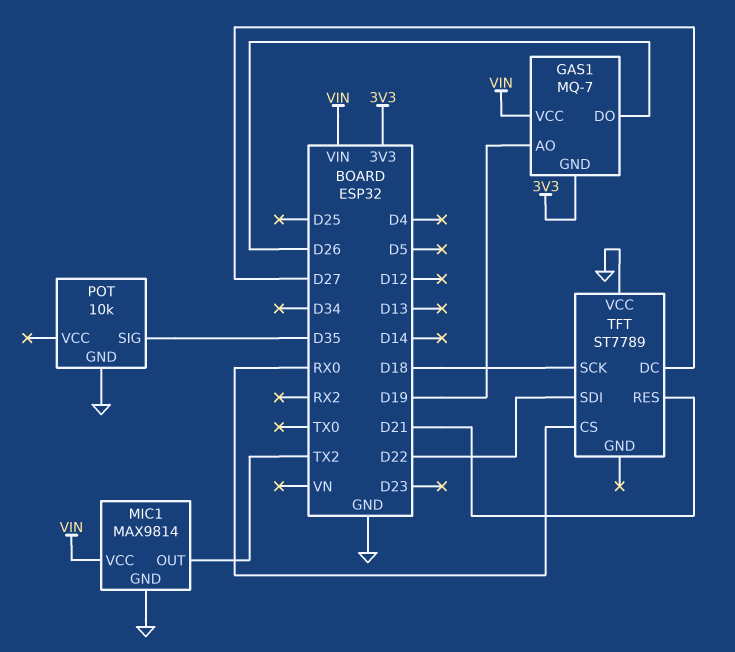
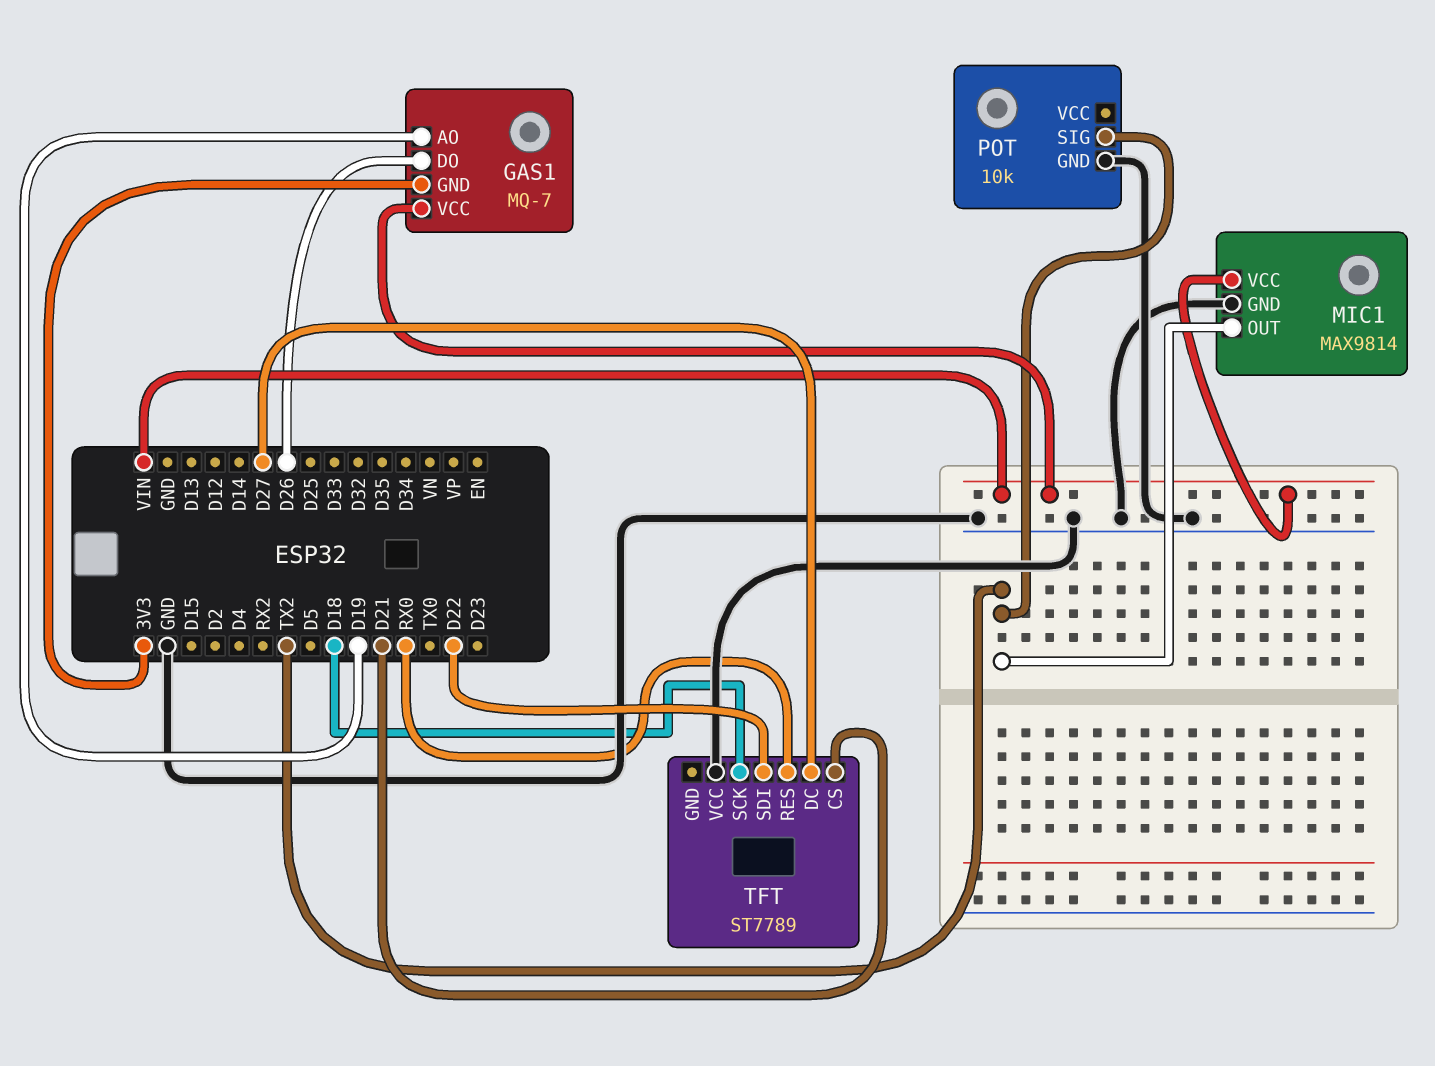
POT pin SIG: D35 -> TX2
TFT pin CS: RX0 -> D21
TFT pin RES: D21 -> RX0

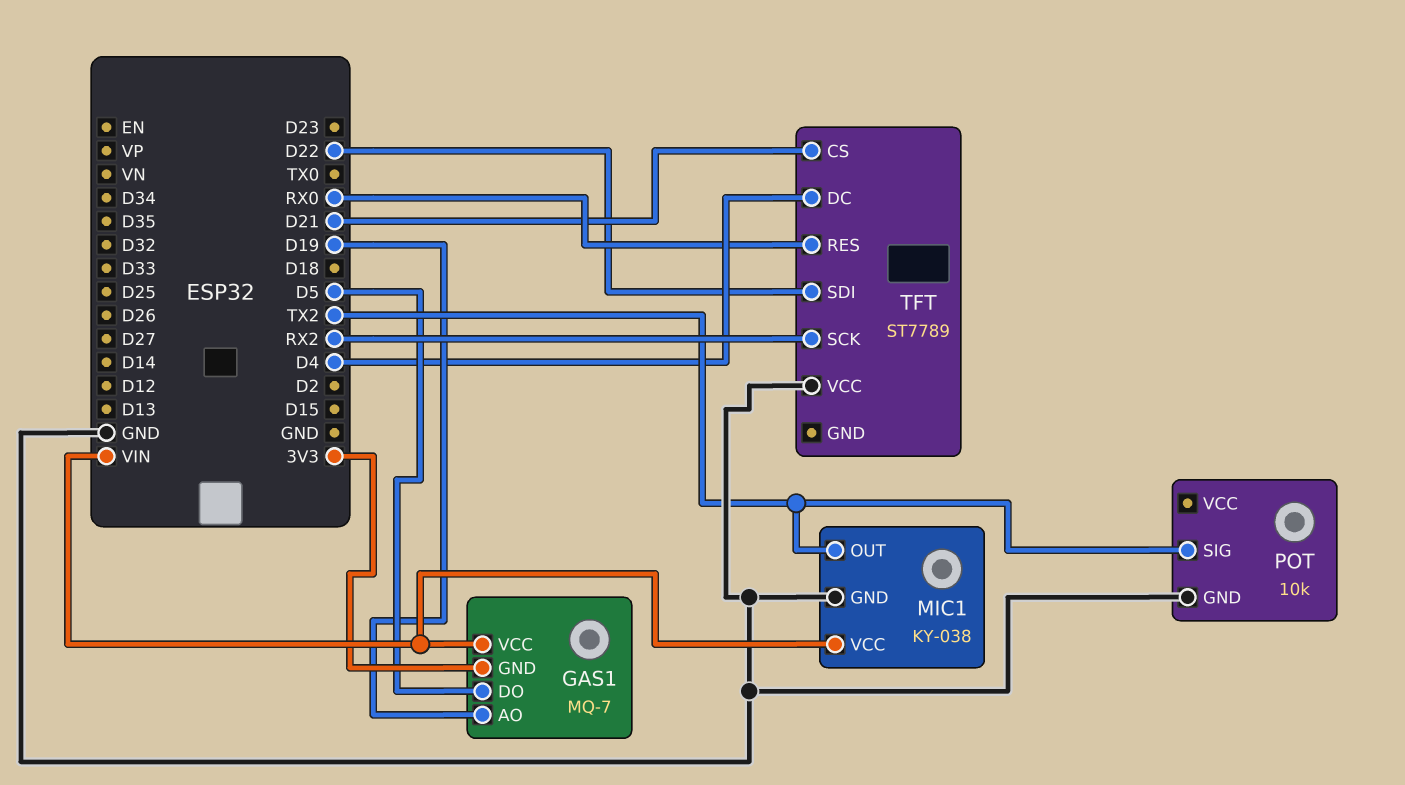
GAS1 pin DO: D26 -> D5
MIC1: MAX9814 -> KY-038
TFT pin DC: D27 -> D4
TFT pin SCK: D18 -> RX2

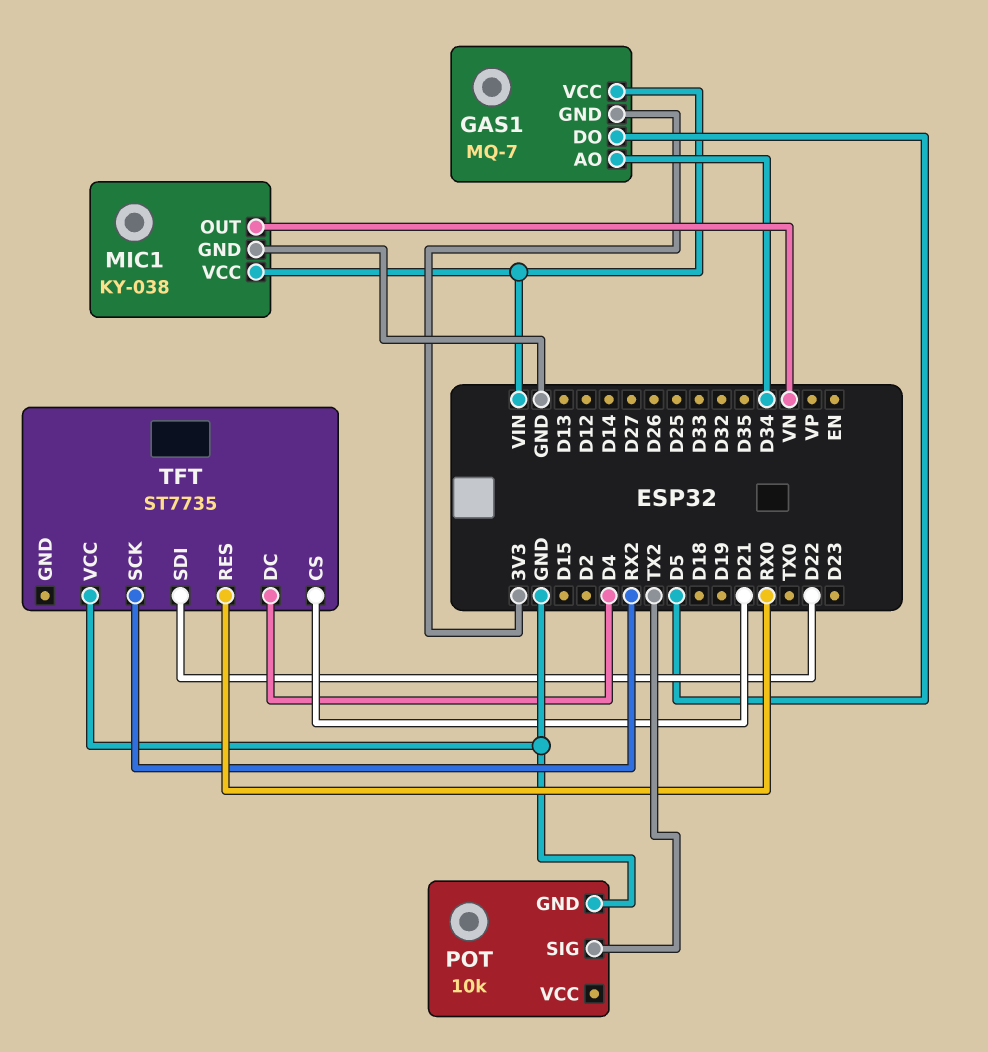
GAS1 pin AO: D19 -> D34
MIC1 pin OUT: TX2 -> VN
TFT: ST7789 -> ST7735

